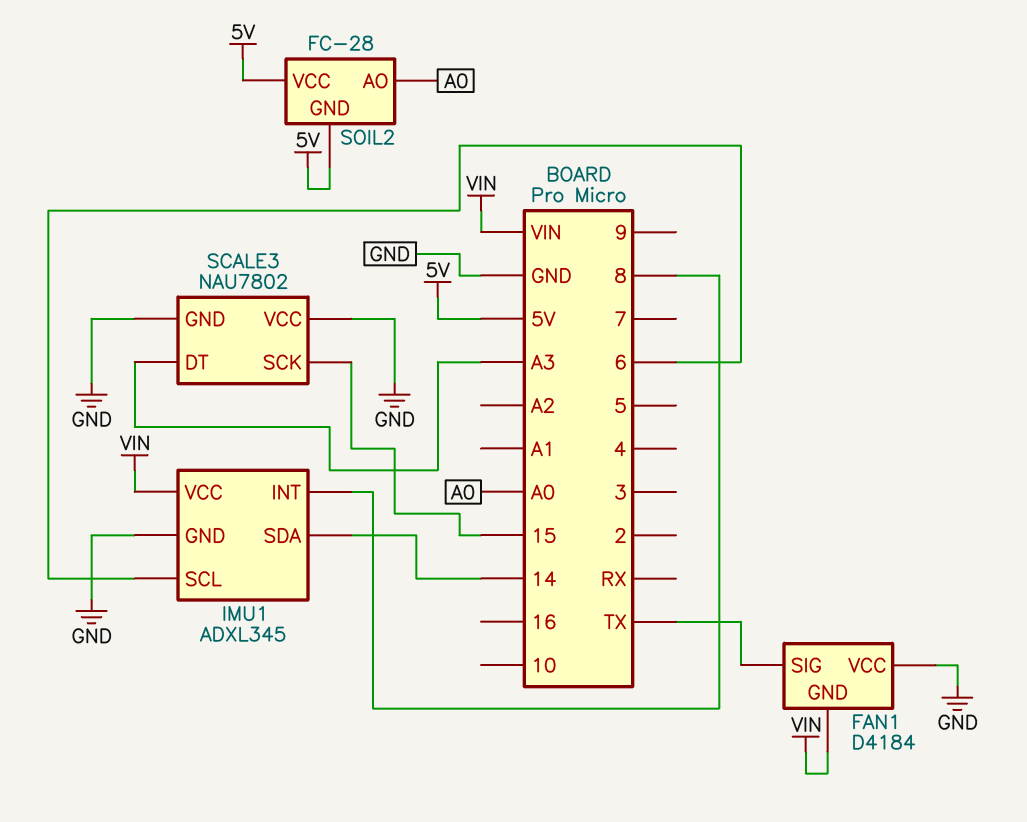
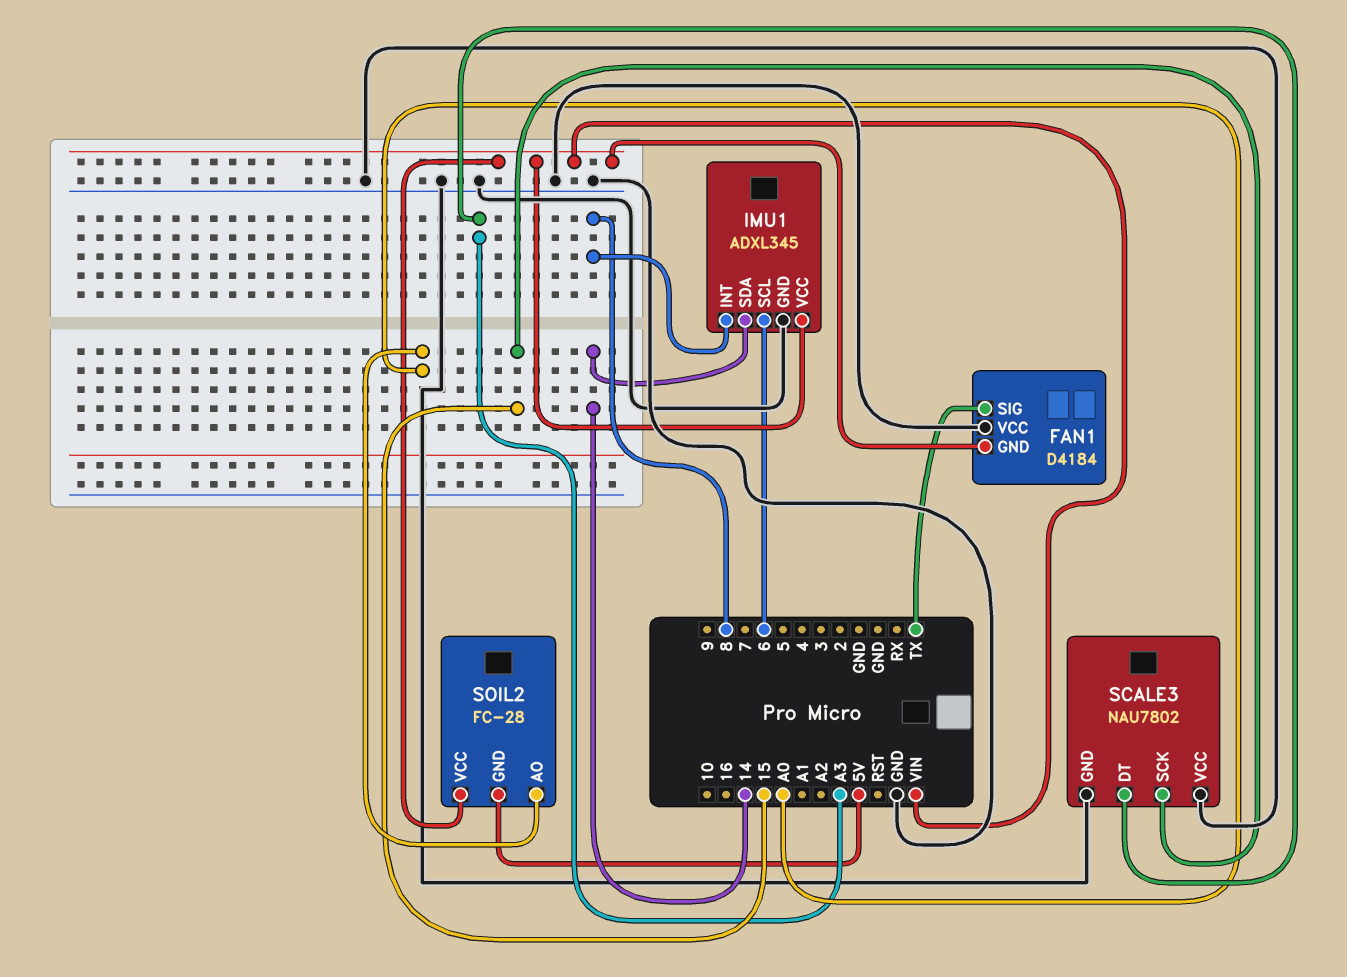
SOIL2 pin VCC: 5V -> VIN

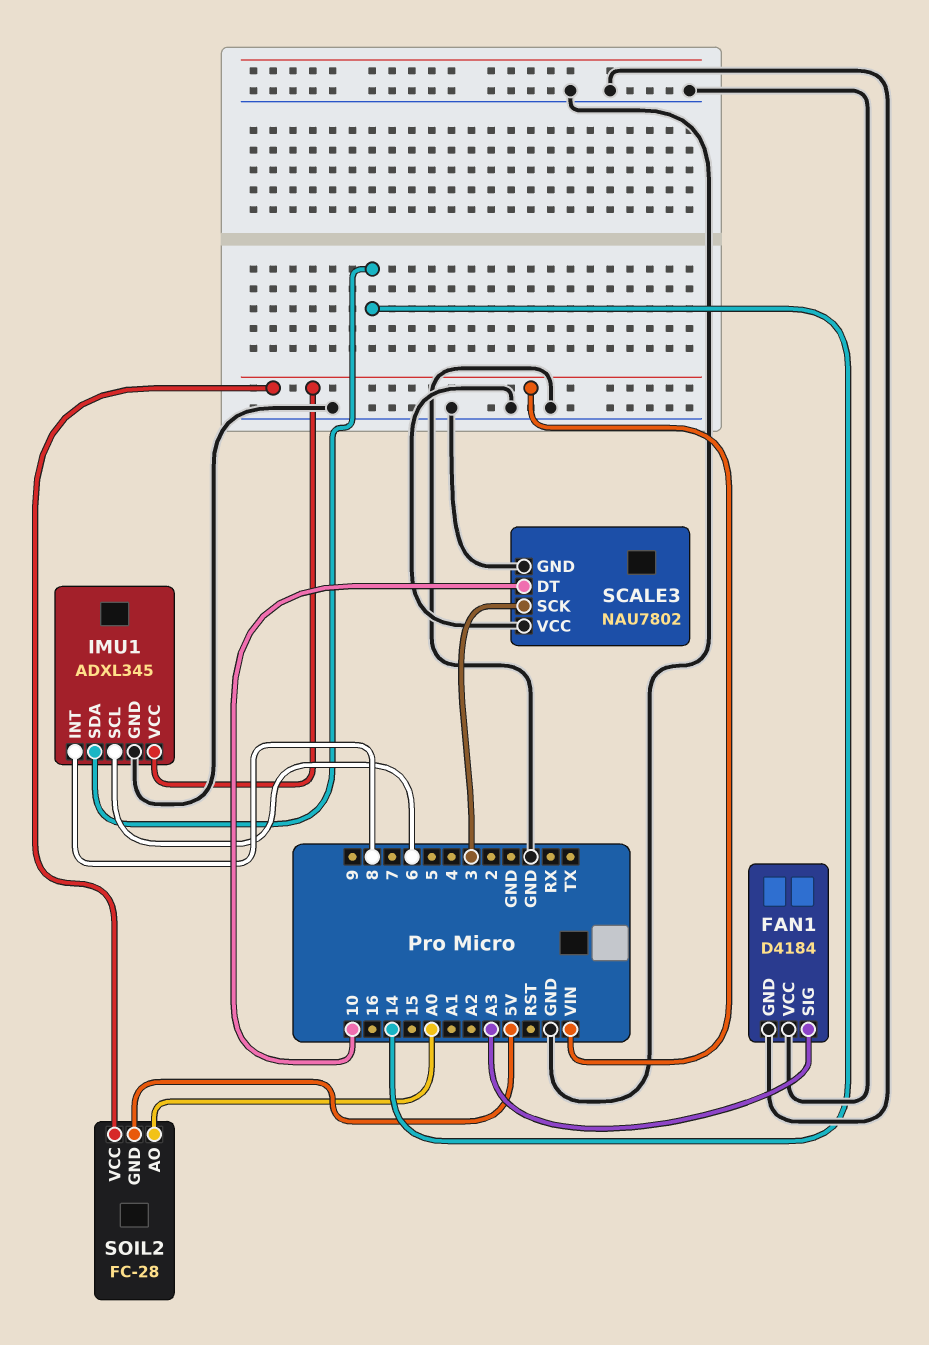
FAN1 pin GND: VIN -> GND
FAN1 pin SIG: TX -> A3
SCALE3 pin DT: A3 -> 10
SCALE3 pin SCK: 15 -> 3

